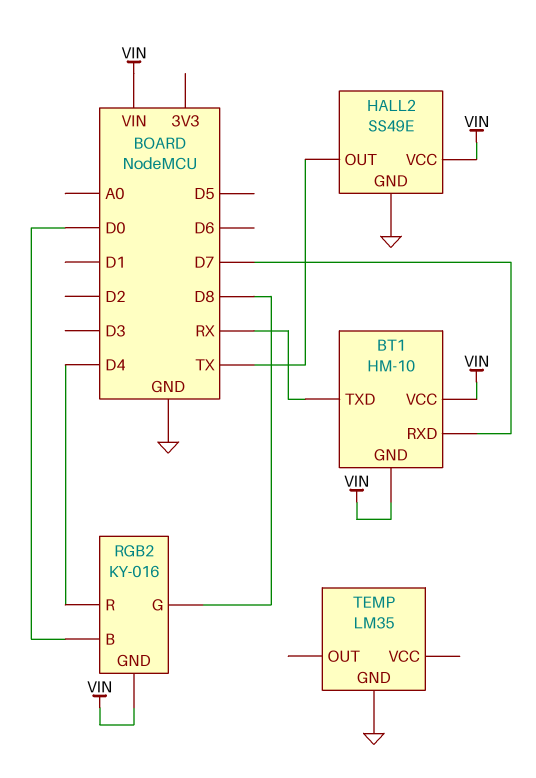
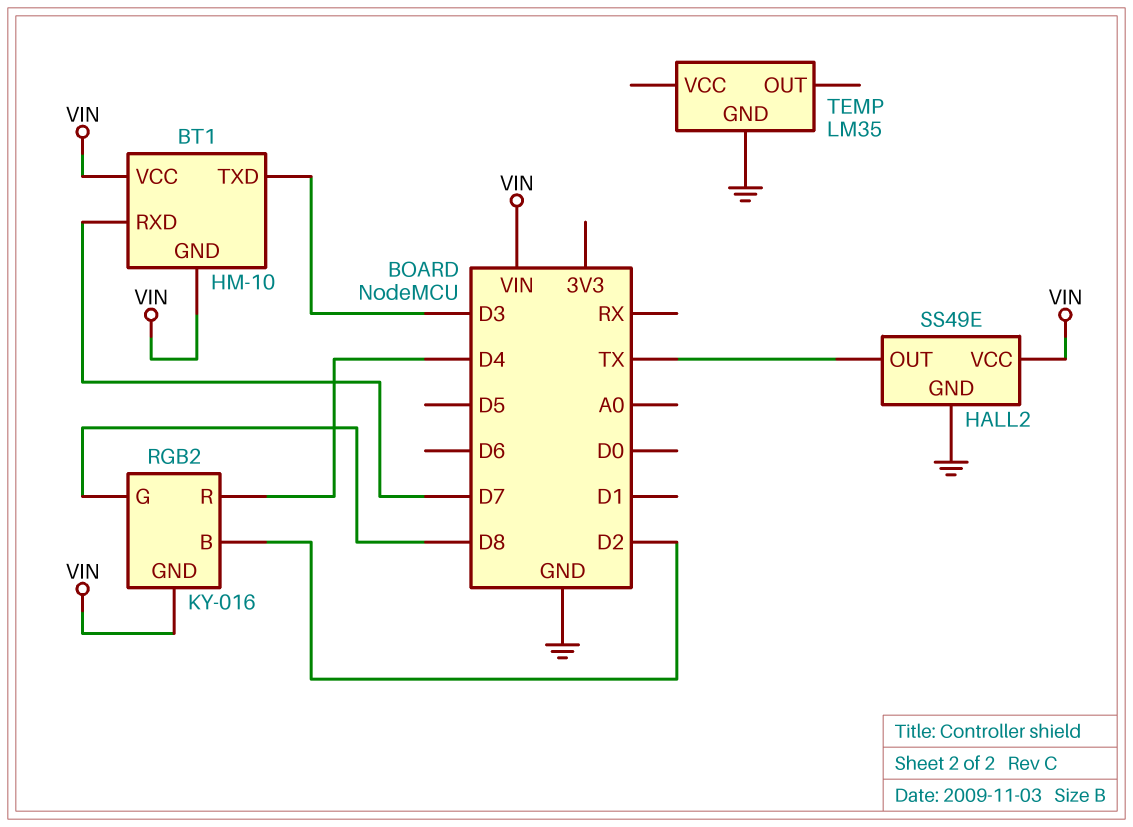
BT1 pin TXD: RX -> D3
RGB2 pin B: D0 -> D2

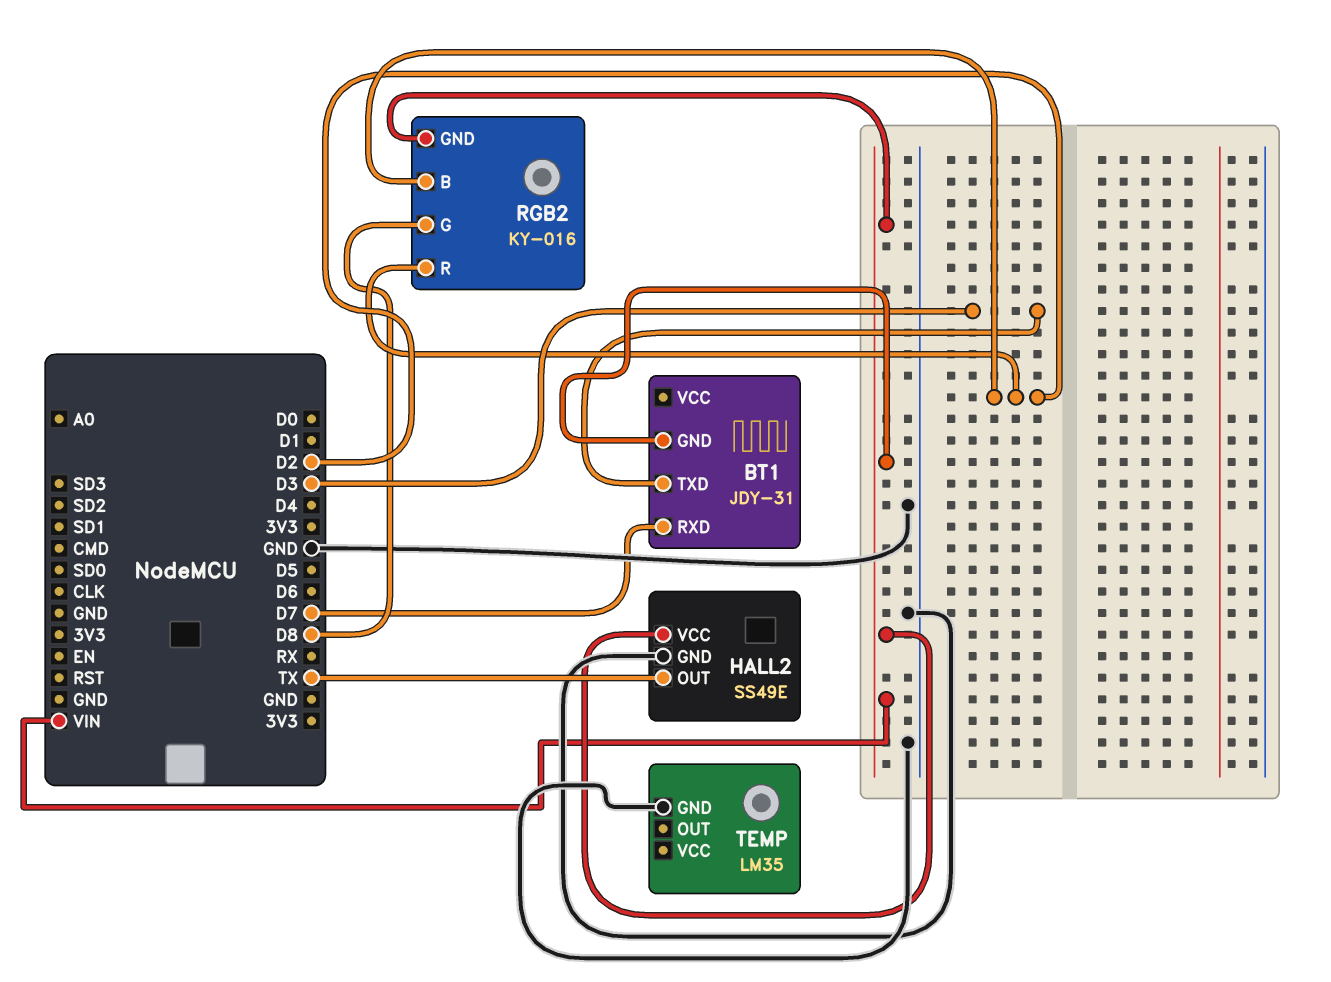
BT1: HM-10 -> JDY-31
BT1 pin VCC: VIN -> none
RGB2 pin R: D4 -> D2

